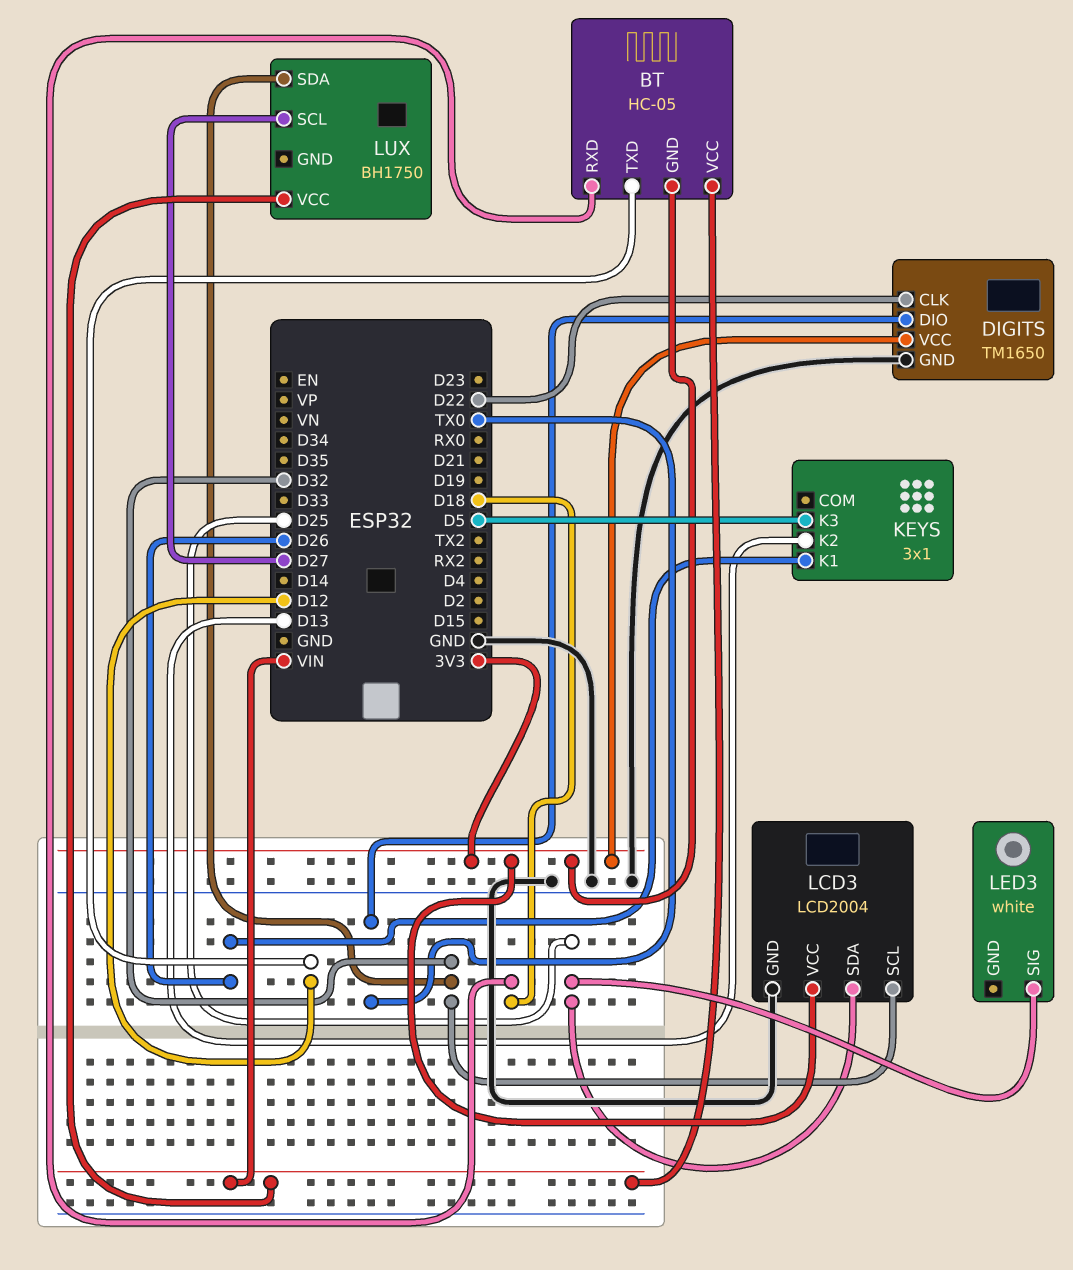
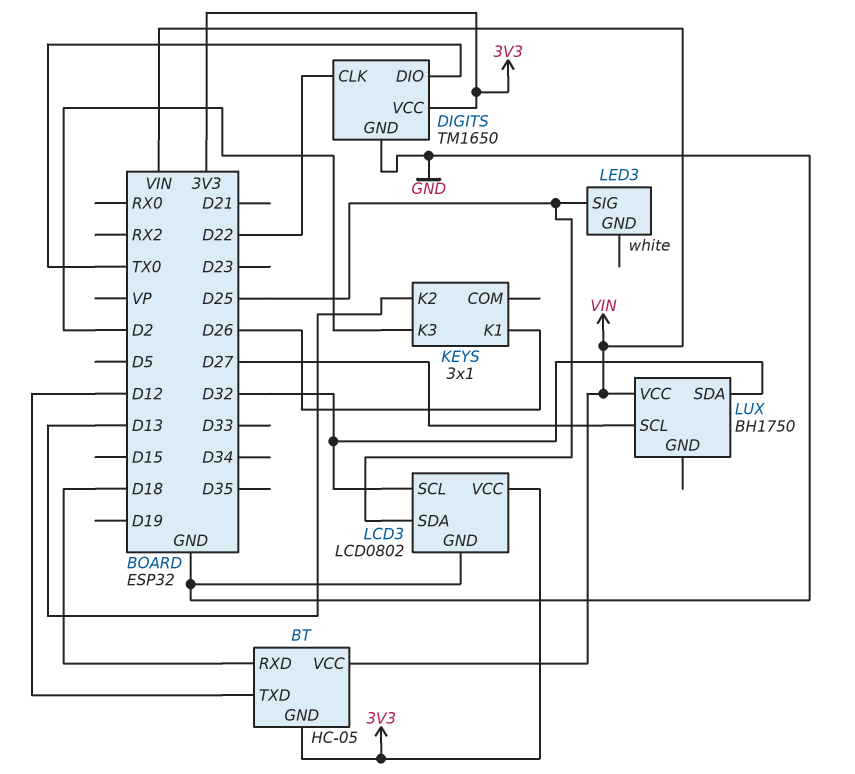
KEYS pin K3: D5 -> D2
LCD3: LCD2004 -> LCD0802

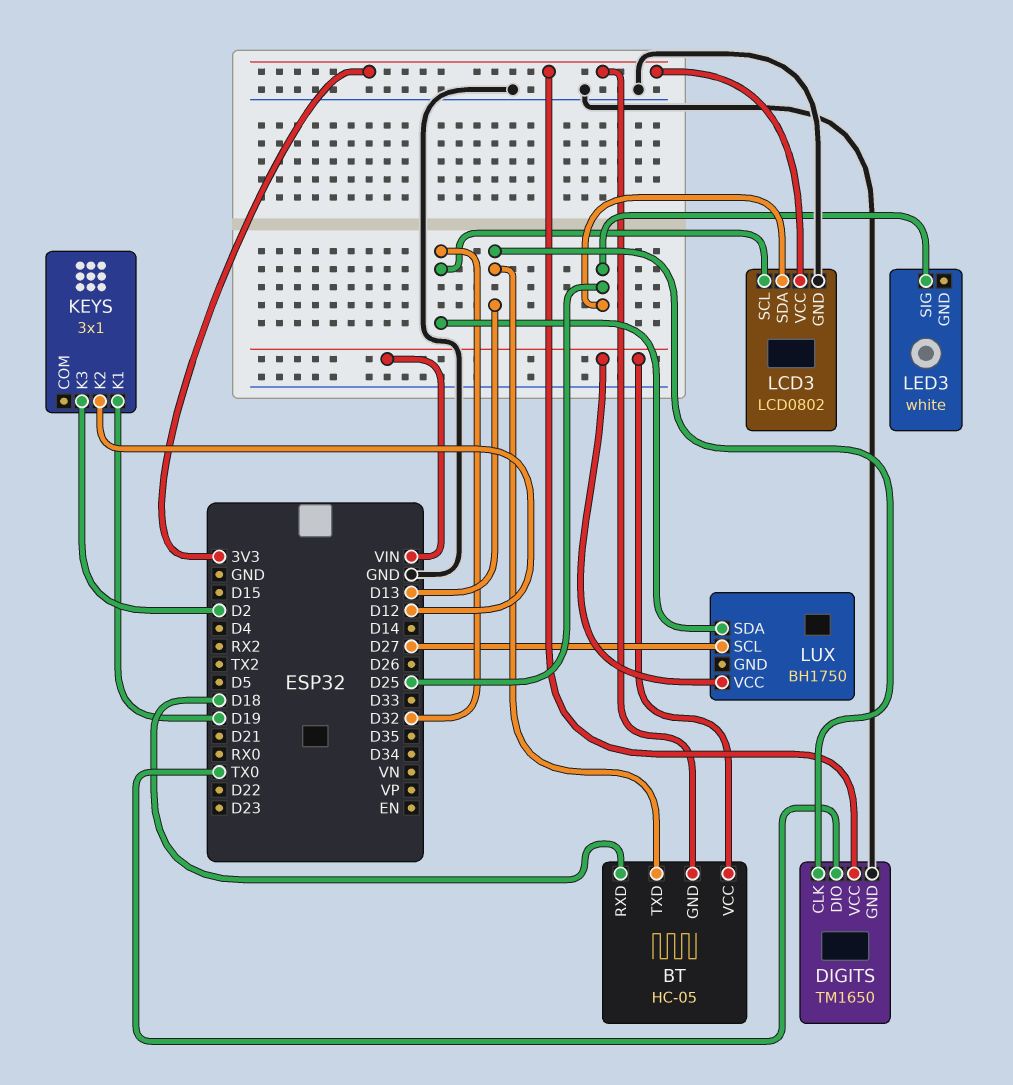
BT pin TXD: D12 -> D13
DIGITS pin CLK: D22 -> D13
KEYS pin K1: D26 -> D19
KEYS pin K2: D13 -> D12

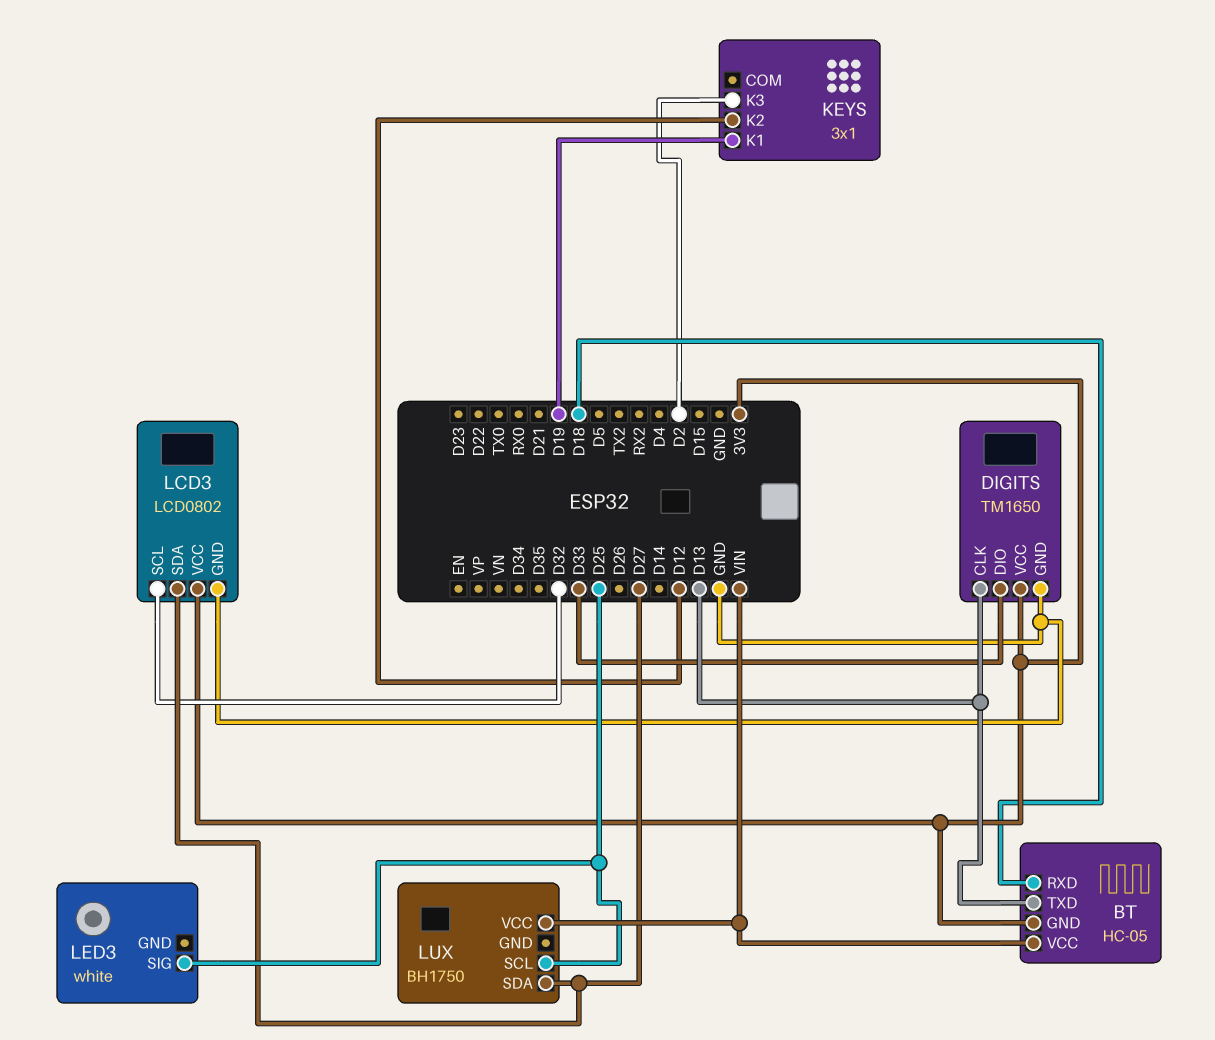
DIGITS pin DIO: TX0 -> D33
LCD3 pin SDA: D25 -> D27
LUX pin SCL: D27 -> D25
LUX pin SDA: D32 -> D27

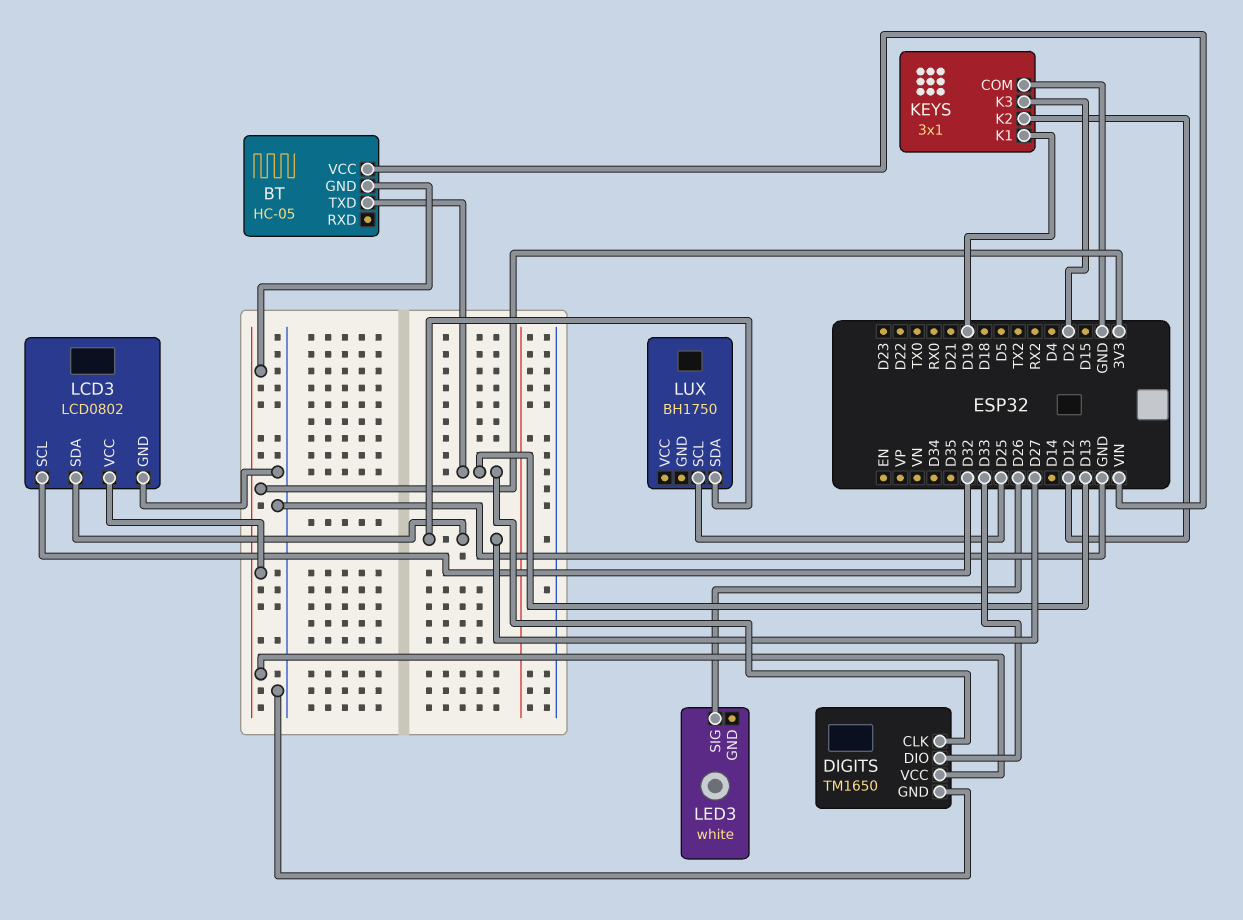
BT pin RXD: D18 -> none
KEYS pin COM: none -> GND
LED3 pin SIG: D25 -> D26
LUX pin VCC: VIN -> none

